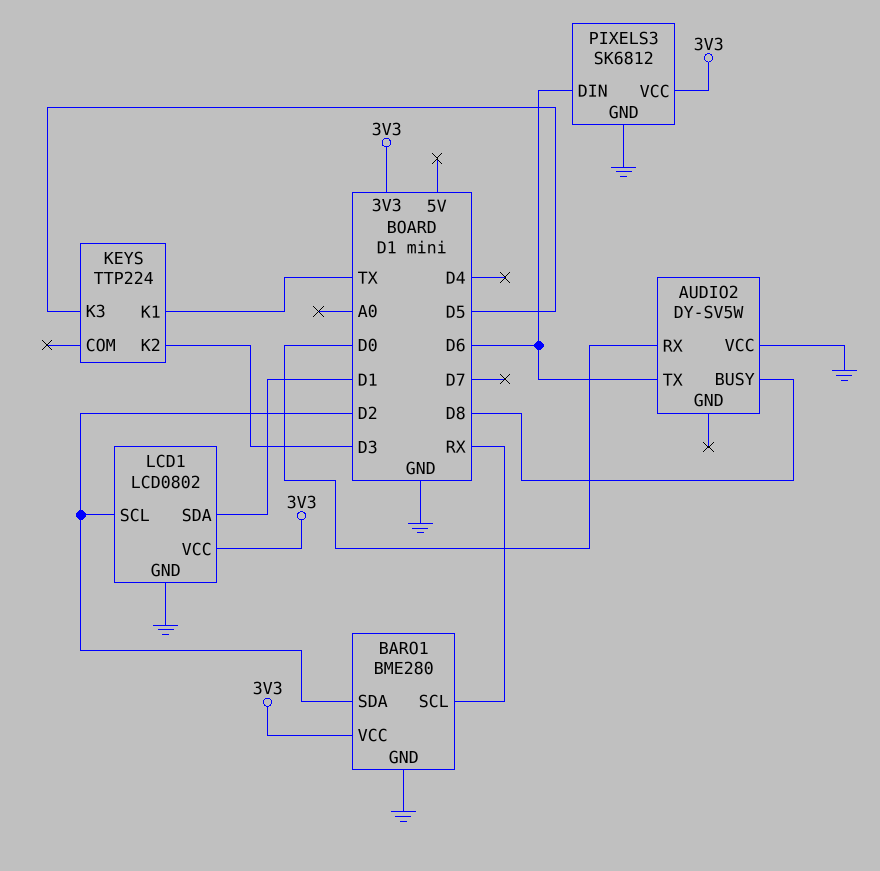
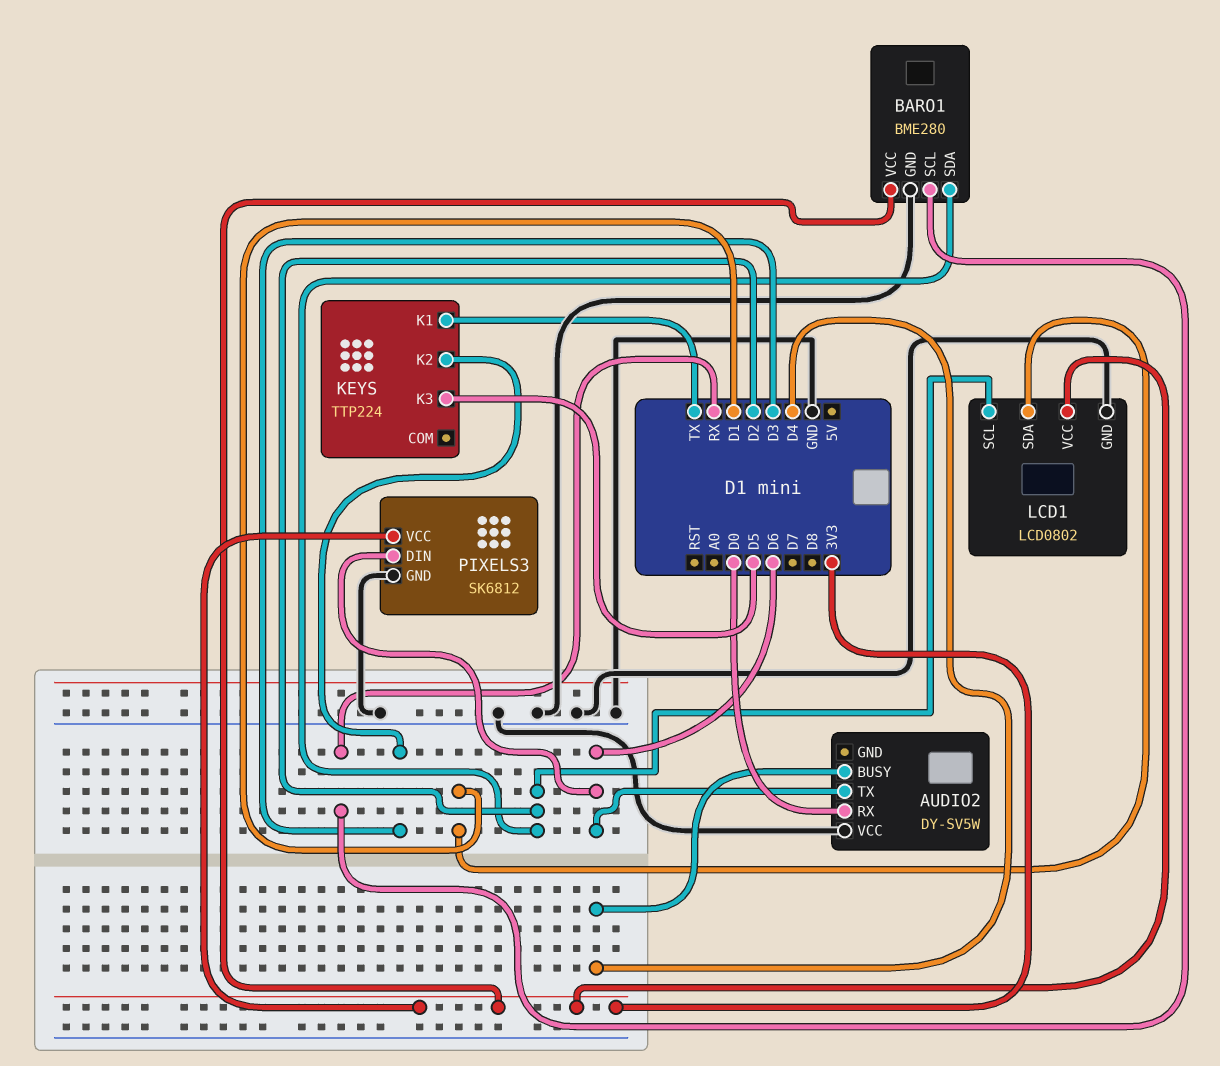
AUDIO2 pin BUSY: D8 -> D4

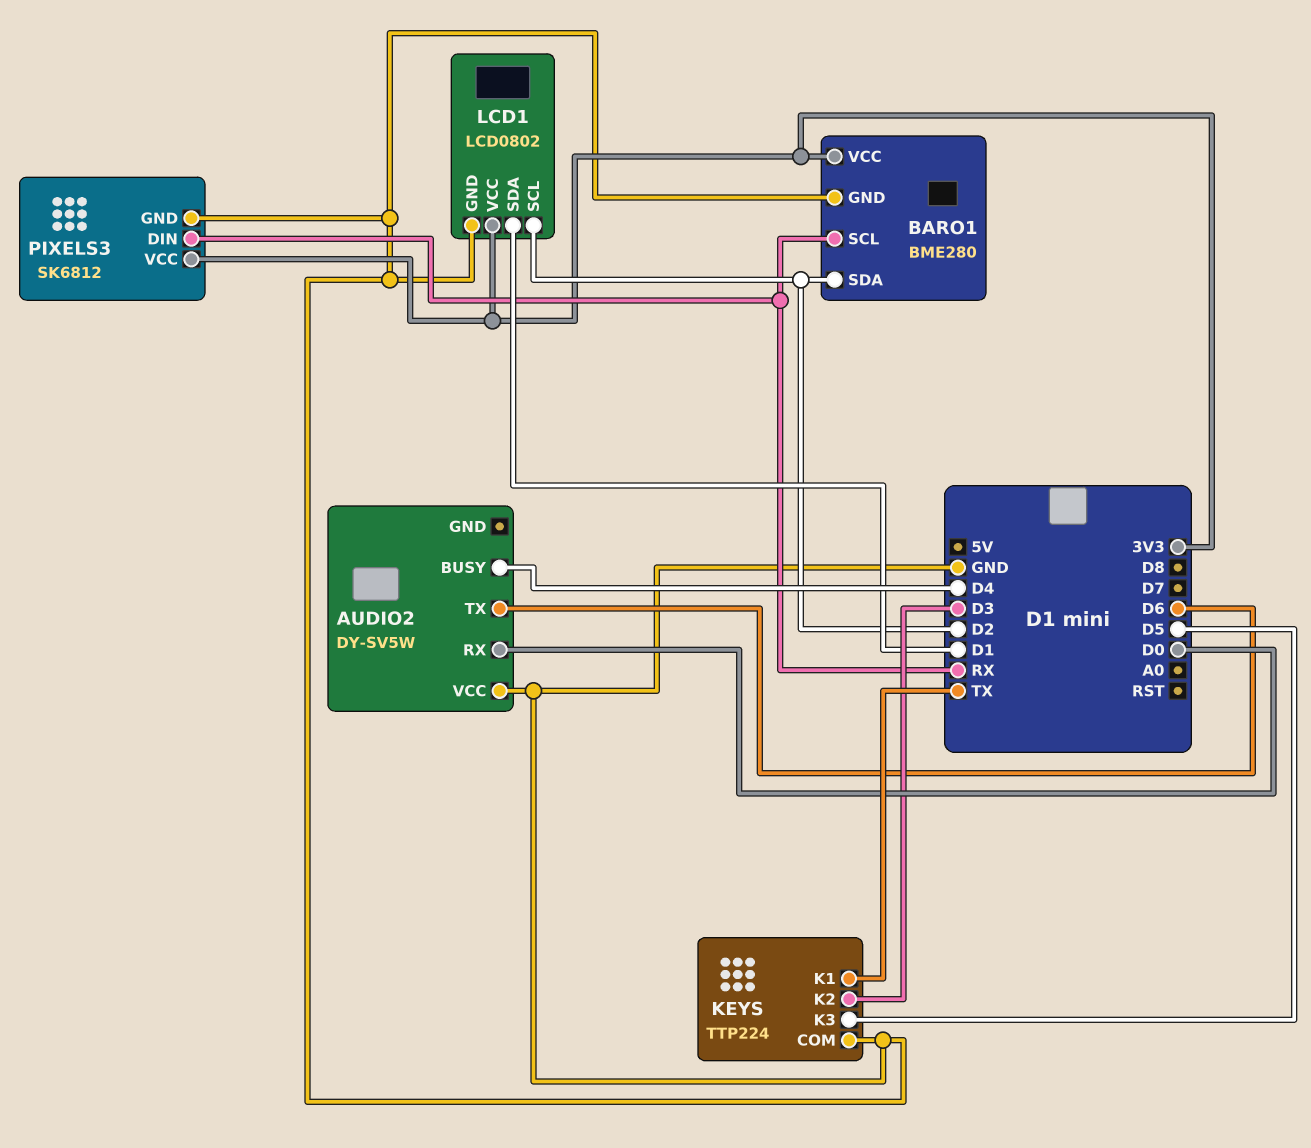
KEYS pin COM: none -> GND
PIXELS3 pin DIN: D6 -> RX

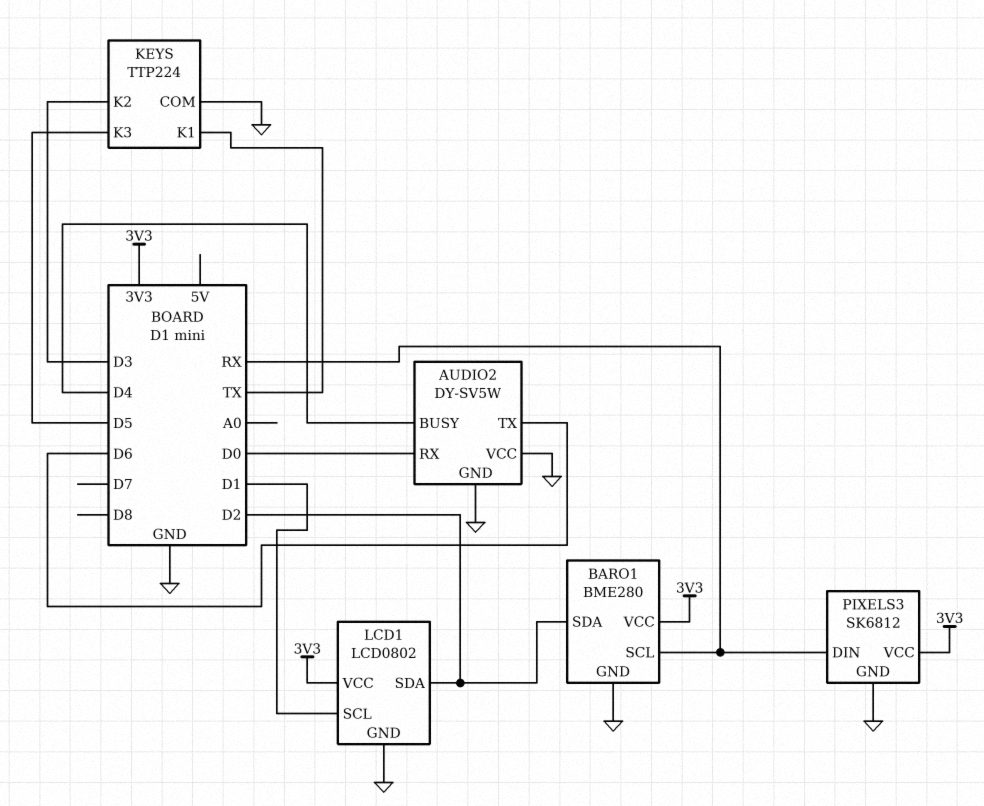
AUDIO2 pin GND: none -> GND
LCD1 pin SCL: D2 -> D1
LCD1 pin SDA: D1 -> D2

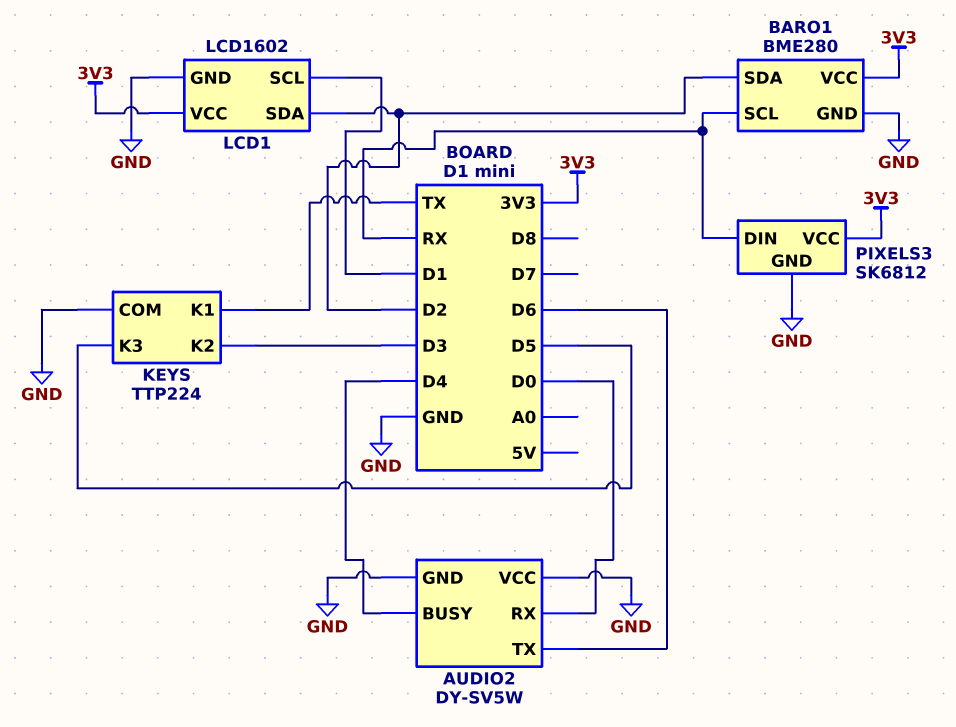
LCD1: LCD0802 -> LCD1602

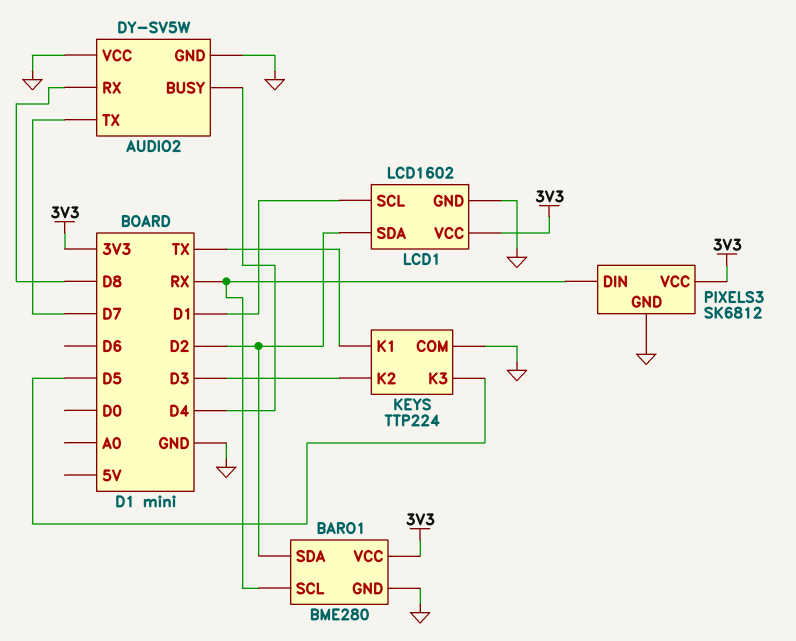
AUDIO2 pin RX: D0 -> D8
AUDIO2 pin TX: D6 -> D7

